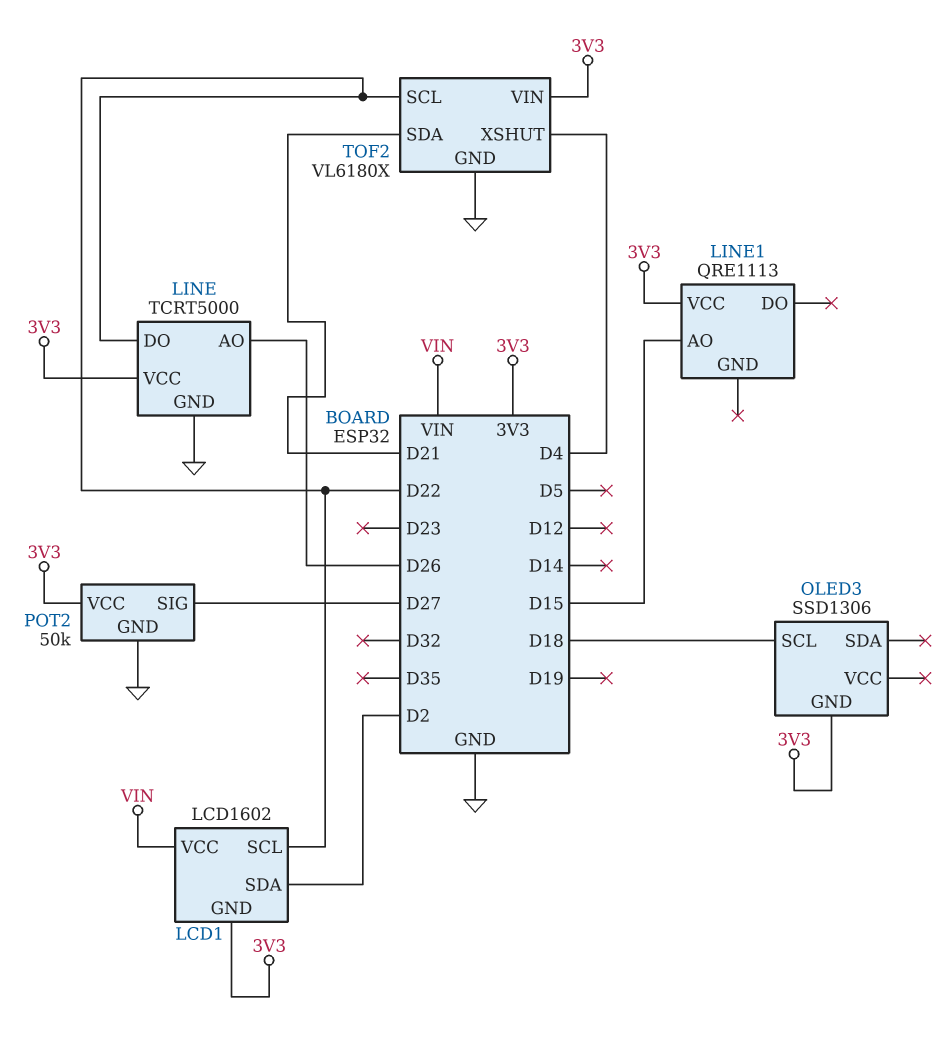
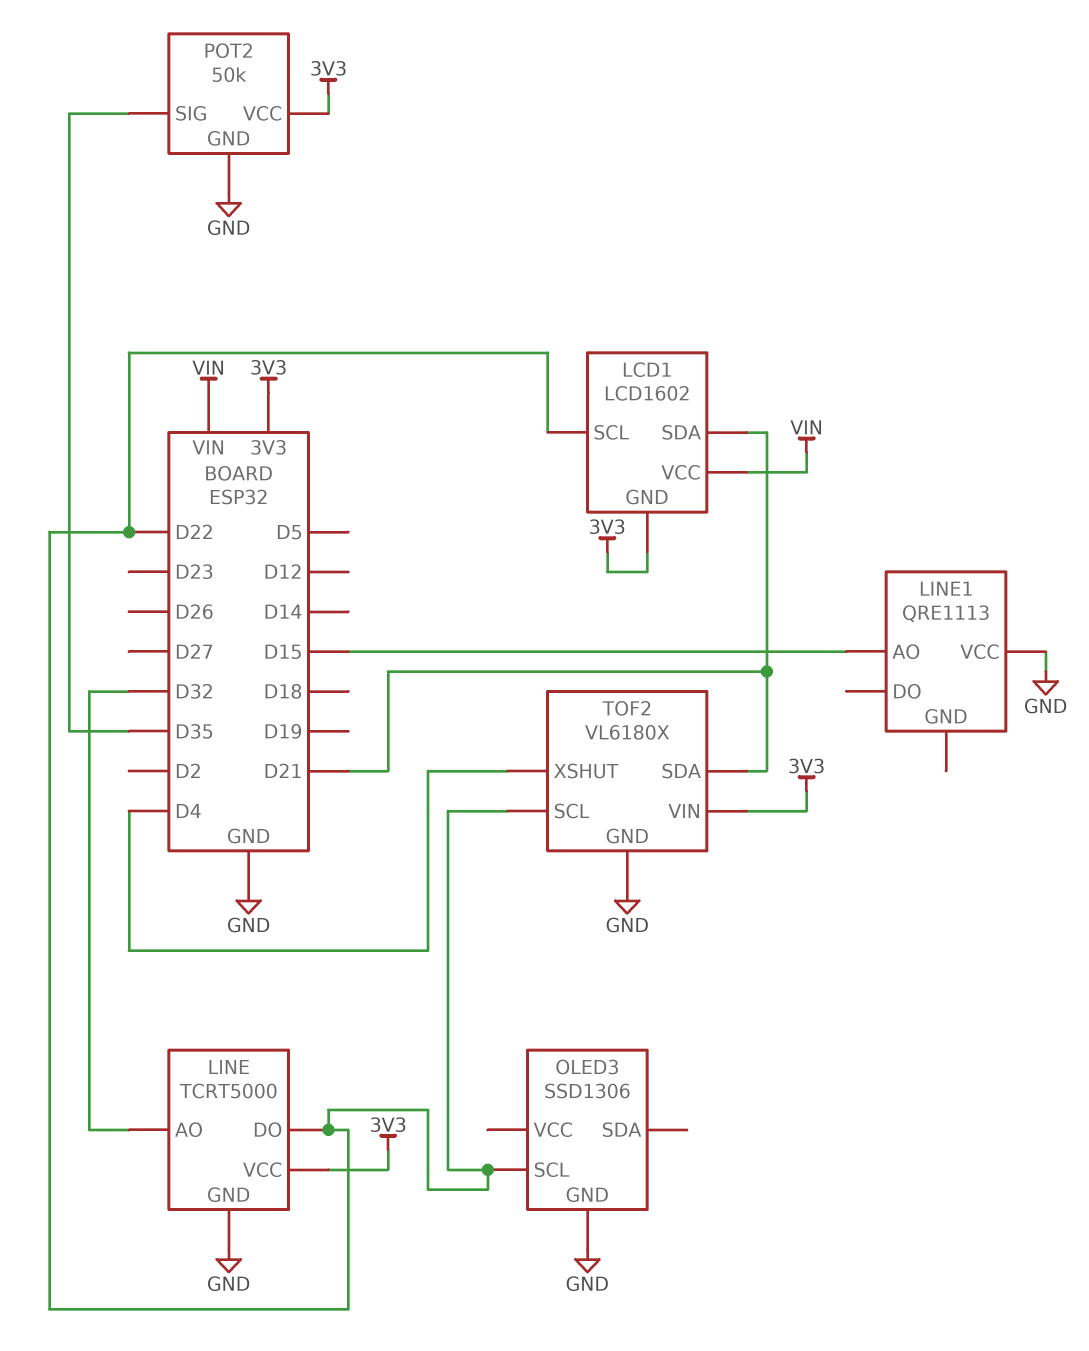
LCD1 pin SDA: D2 -> D21
LINE pin AO: D26 -> D32
LINE1 pin VCC: 3V3 -> GND
OLED3 pin GND: 3V3 -> GND
OLED3 pin SCL: D18 -> D22
POT2 pin SIG: D27 -> D35

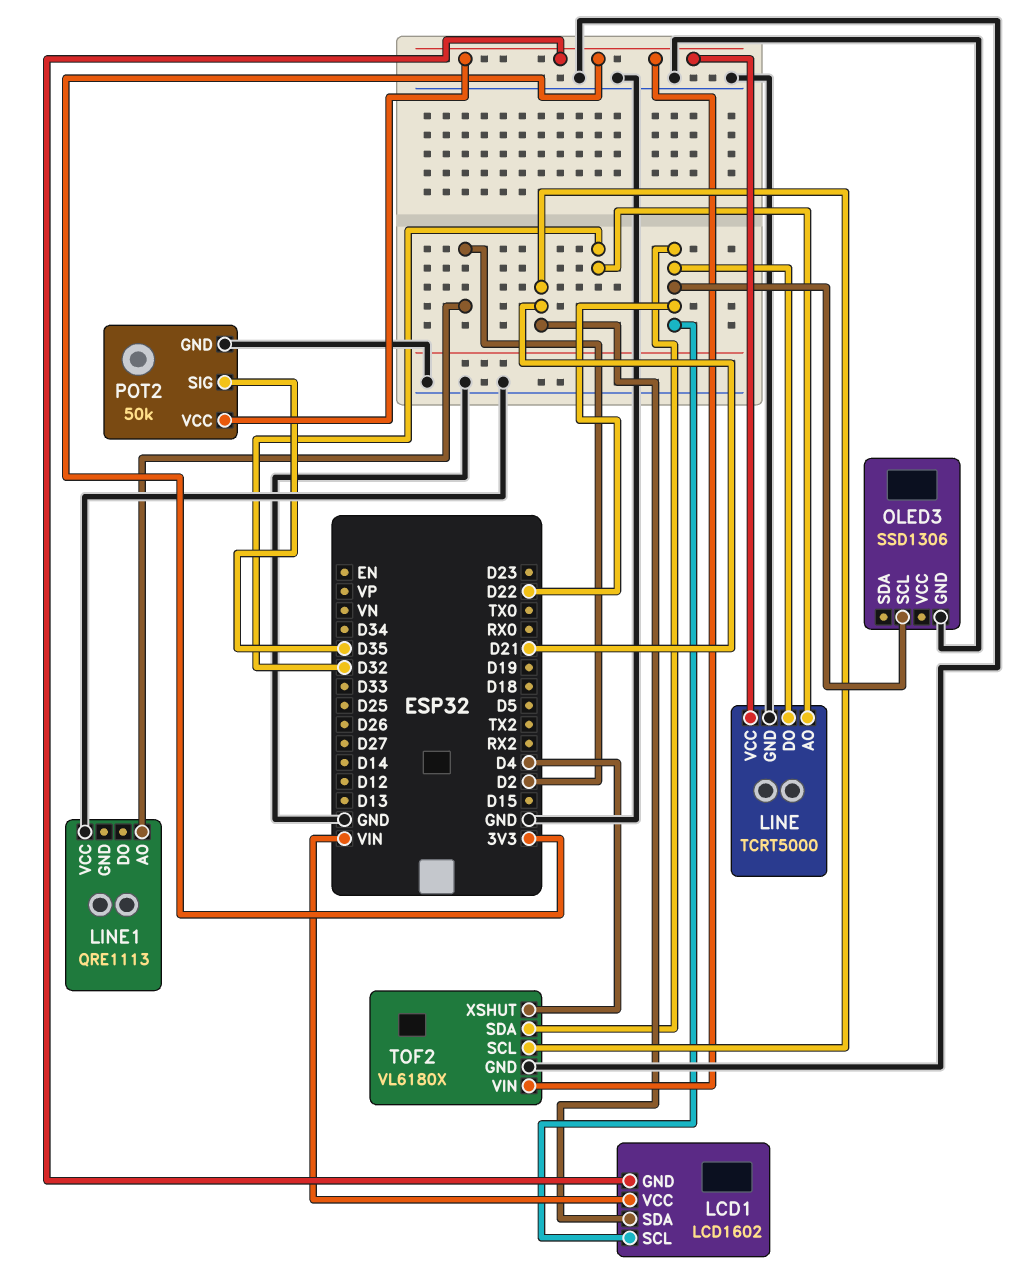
LINE1 pin AO: D15 -> D2
TOF2 pin SCL: D22 -> D21
TOF2 pin SDA: D21 -> D22

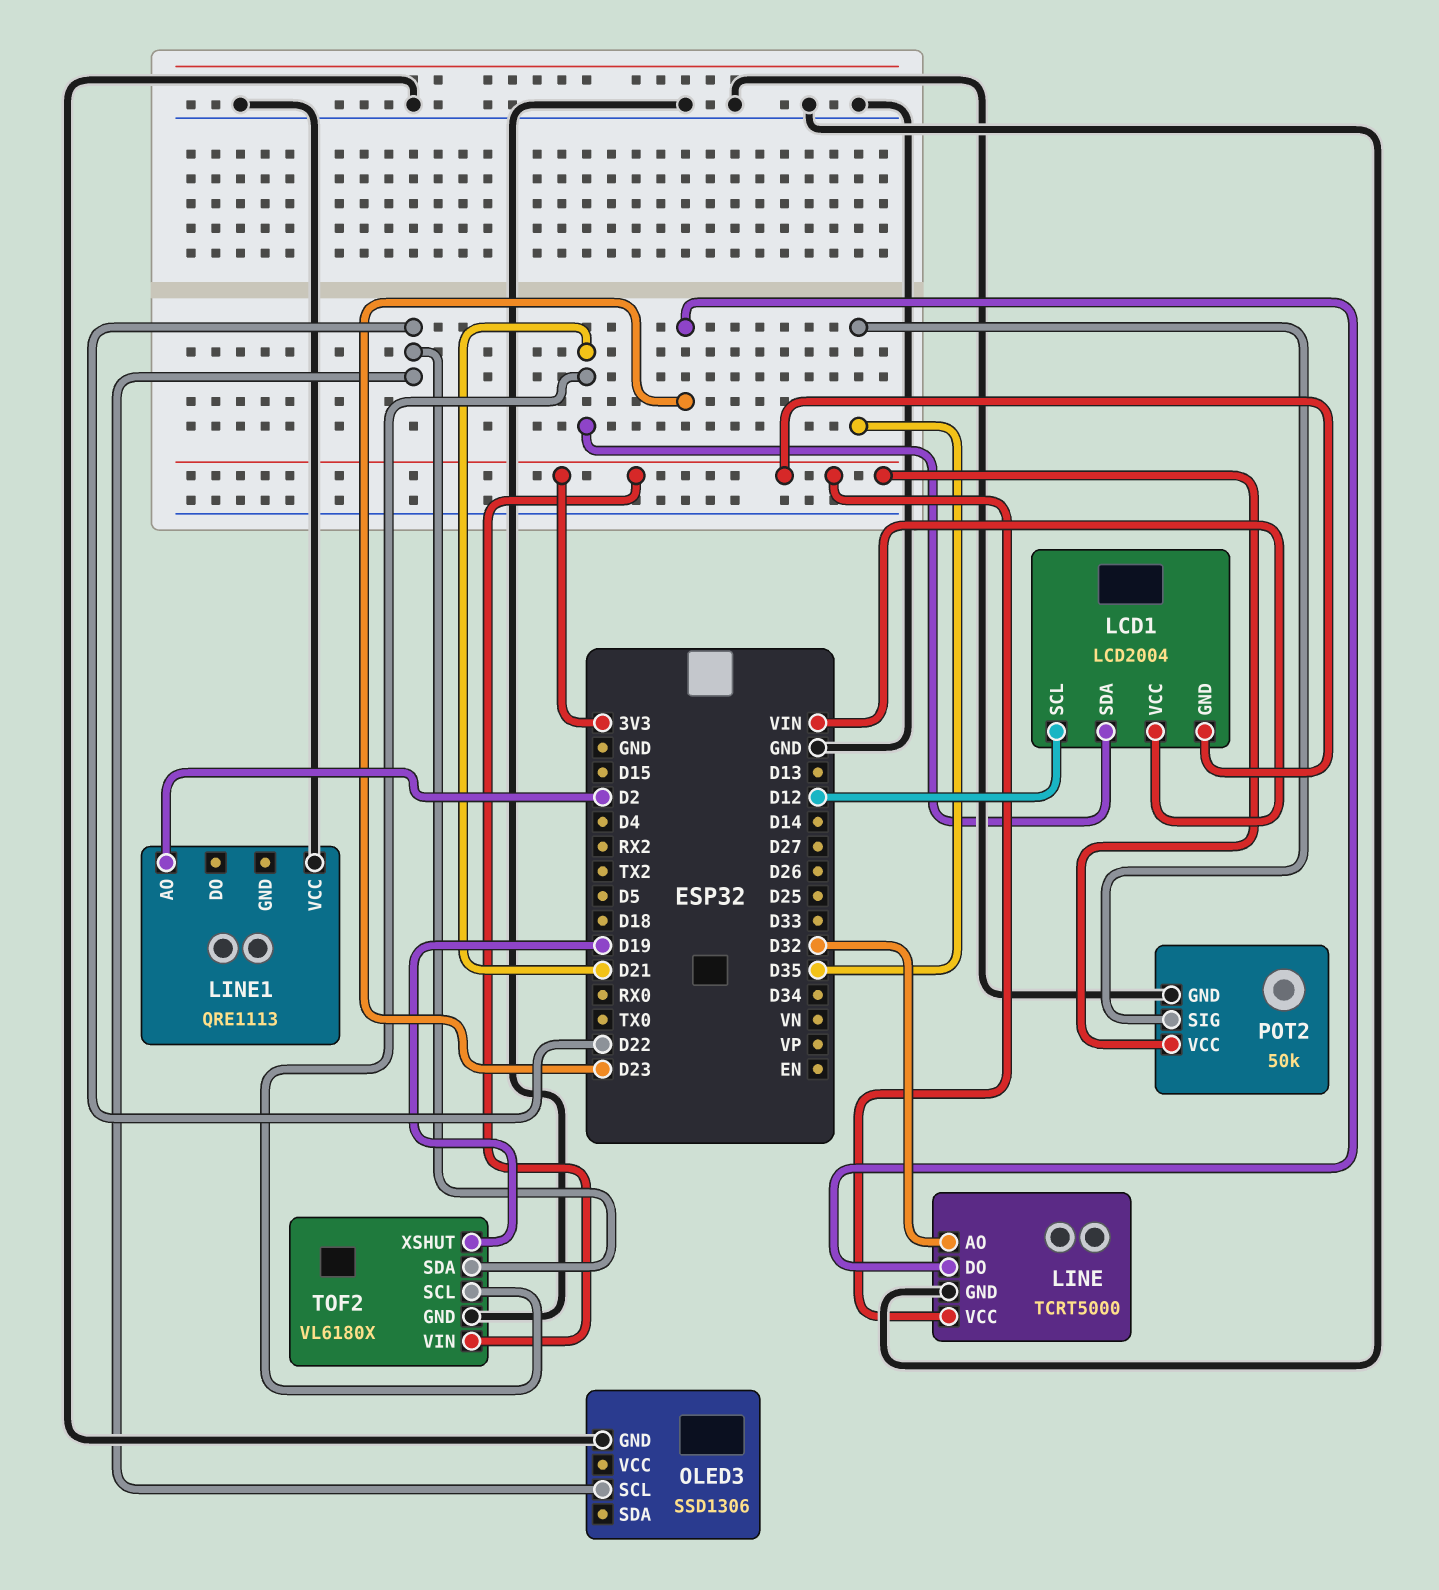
LCD1: LCD1602 -> LCD2004
LCD1 pin SCL: D22 -> D12
LINE pin DO: D22 -> D23
TOF2 pin XSHUT: D4 -> D19

